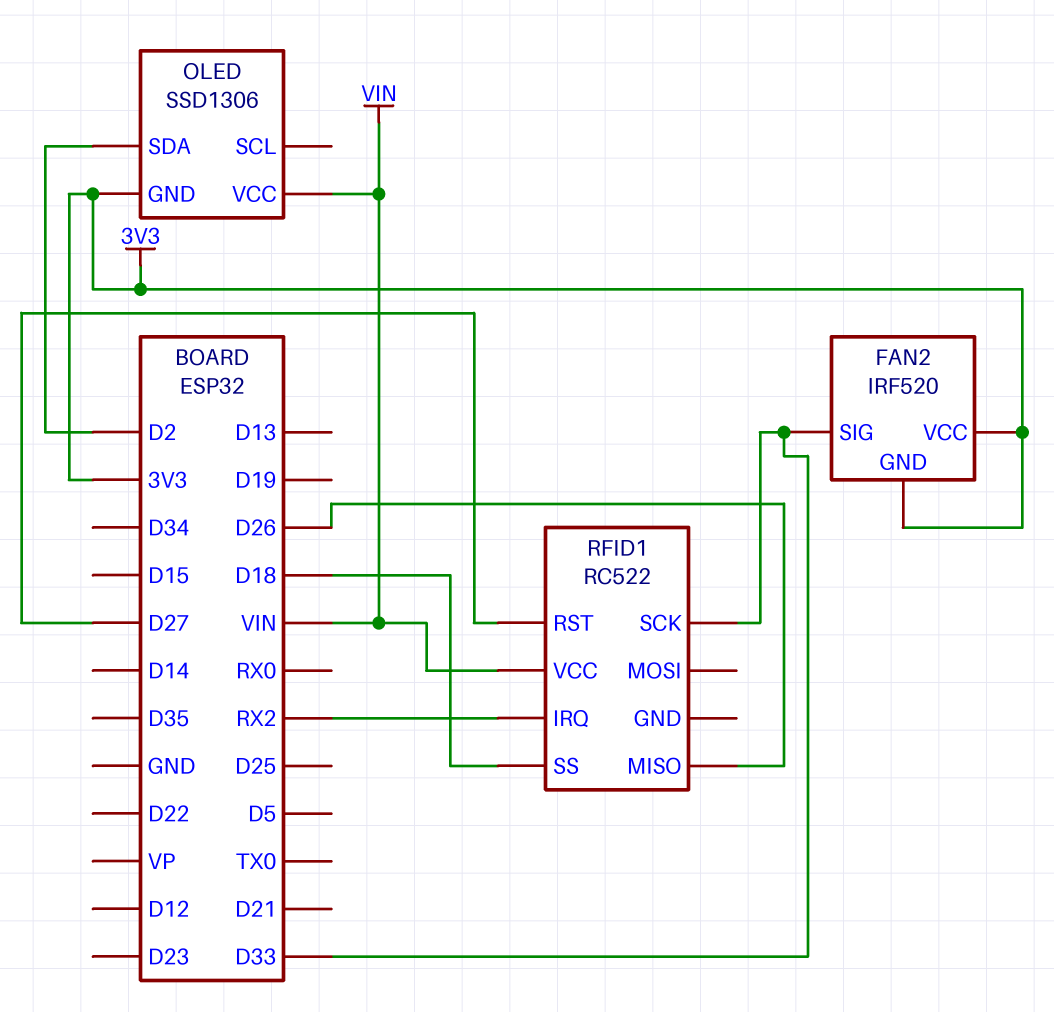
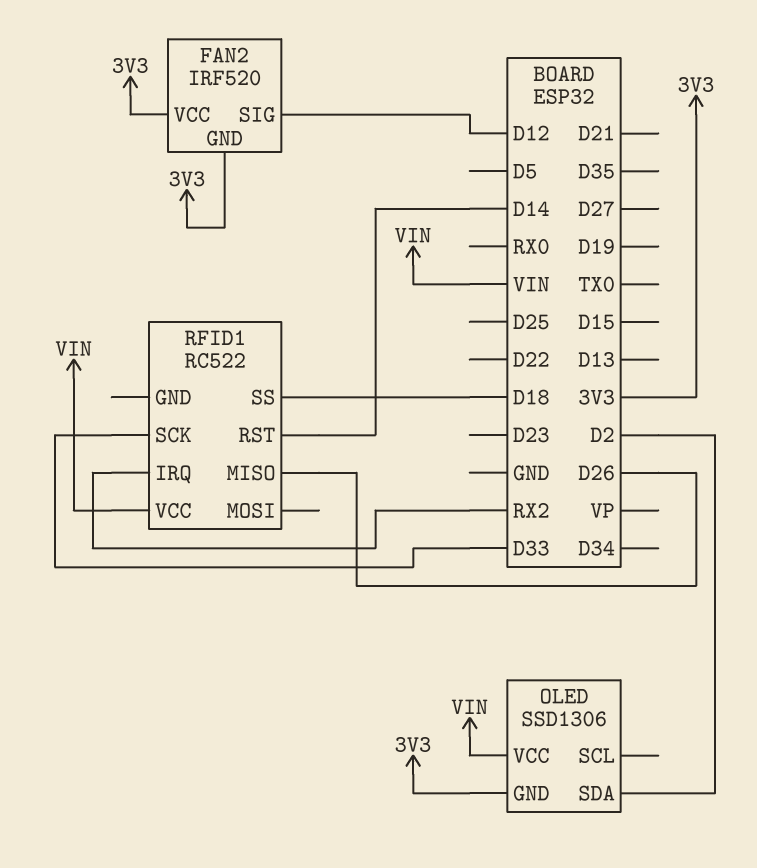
FAN2 pin SIG: D33 -> D12
RFID1 pin RST: D27 -> D14

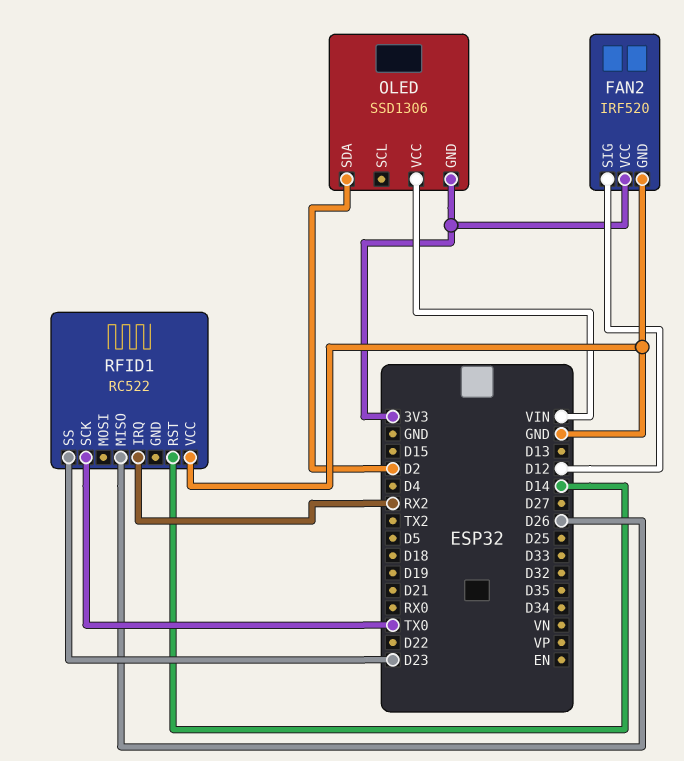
FAN2 pin GND: 3V3 -> GND
RFID1 pin SCK: D33 -> TX0
RFID1 pin SS: D18 -> D23
RFID1 pin VCC: VIN -> GND

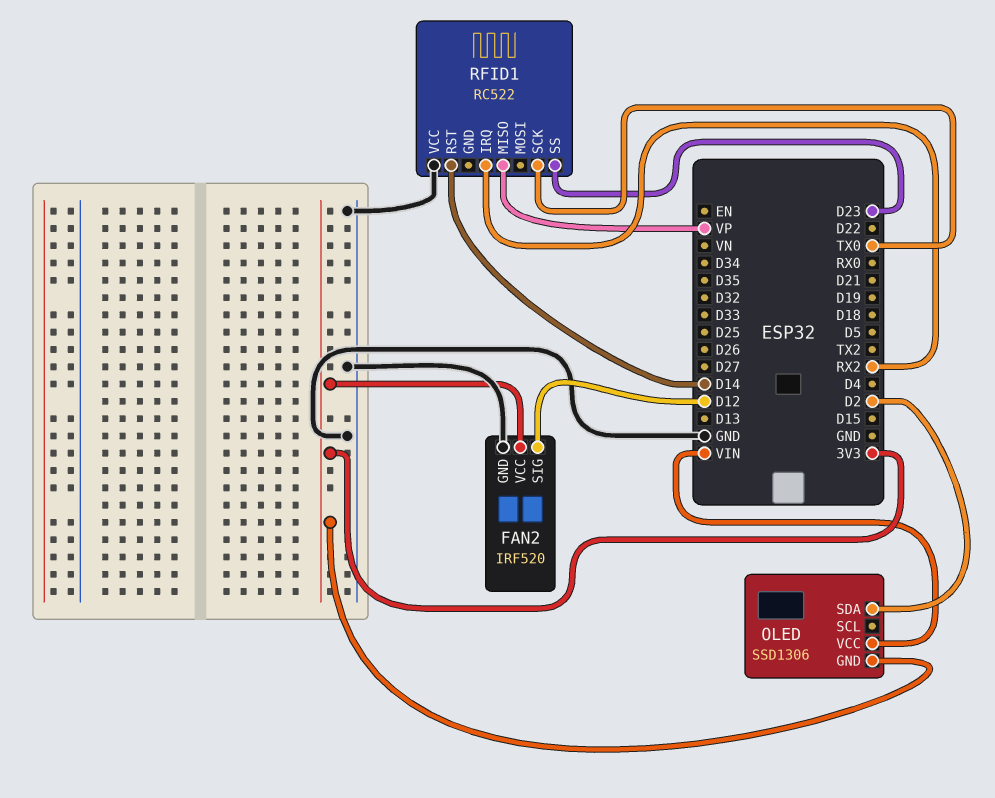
RFID1 pin MISO: D26 -> VP

